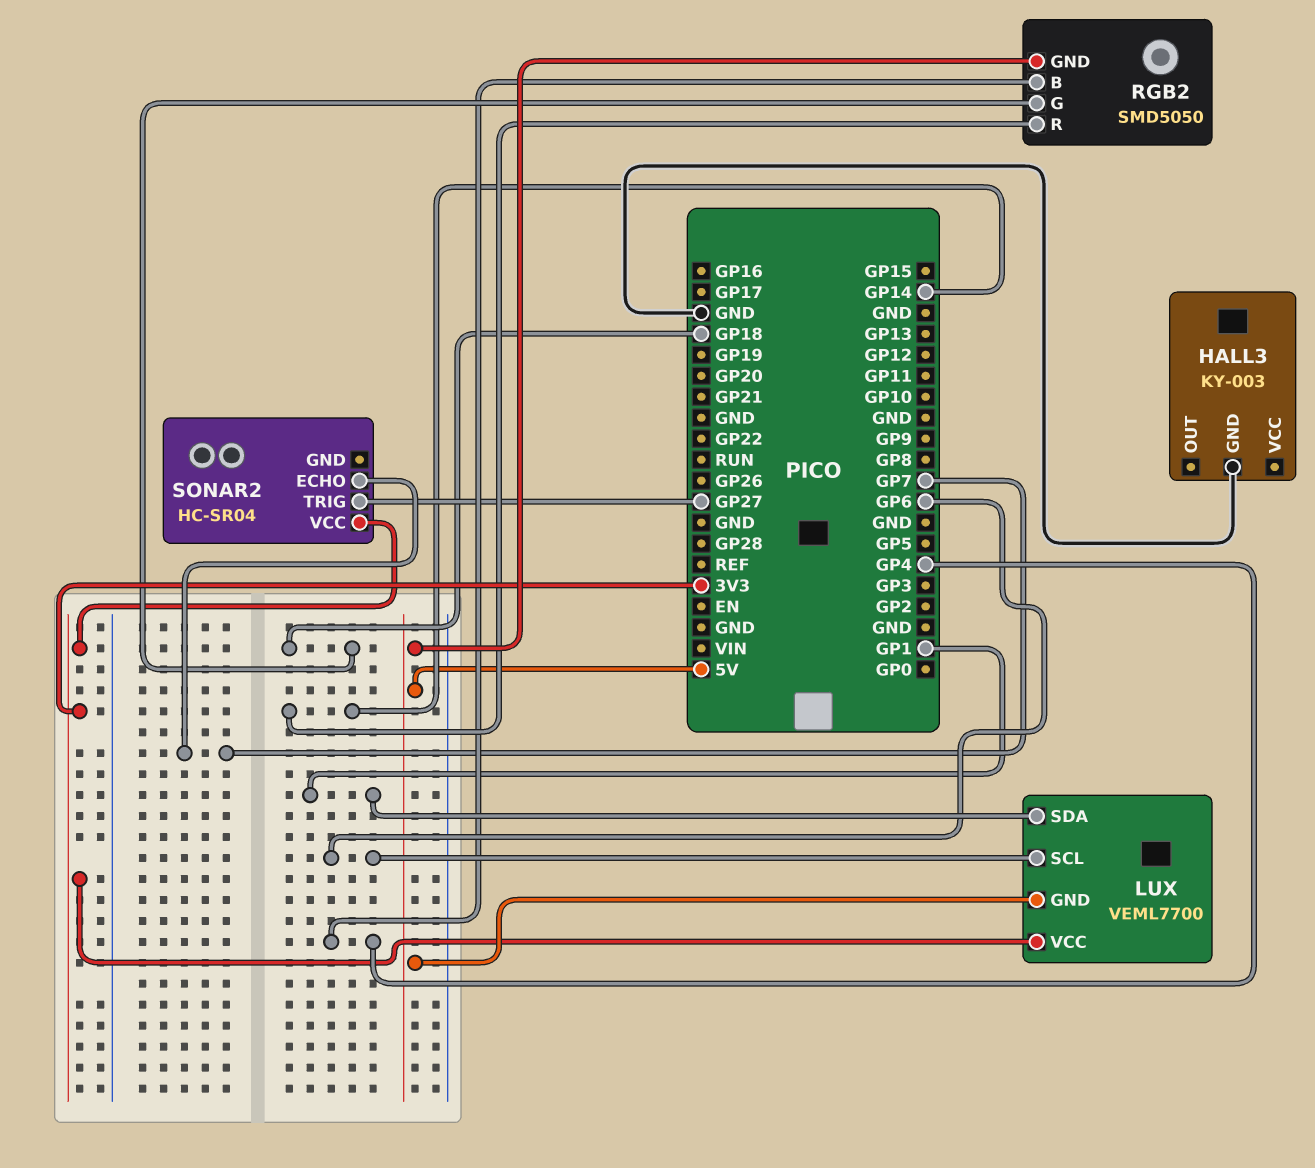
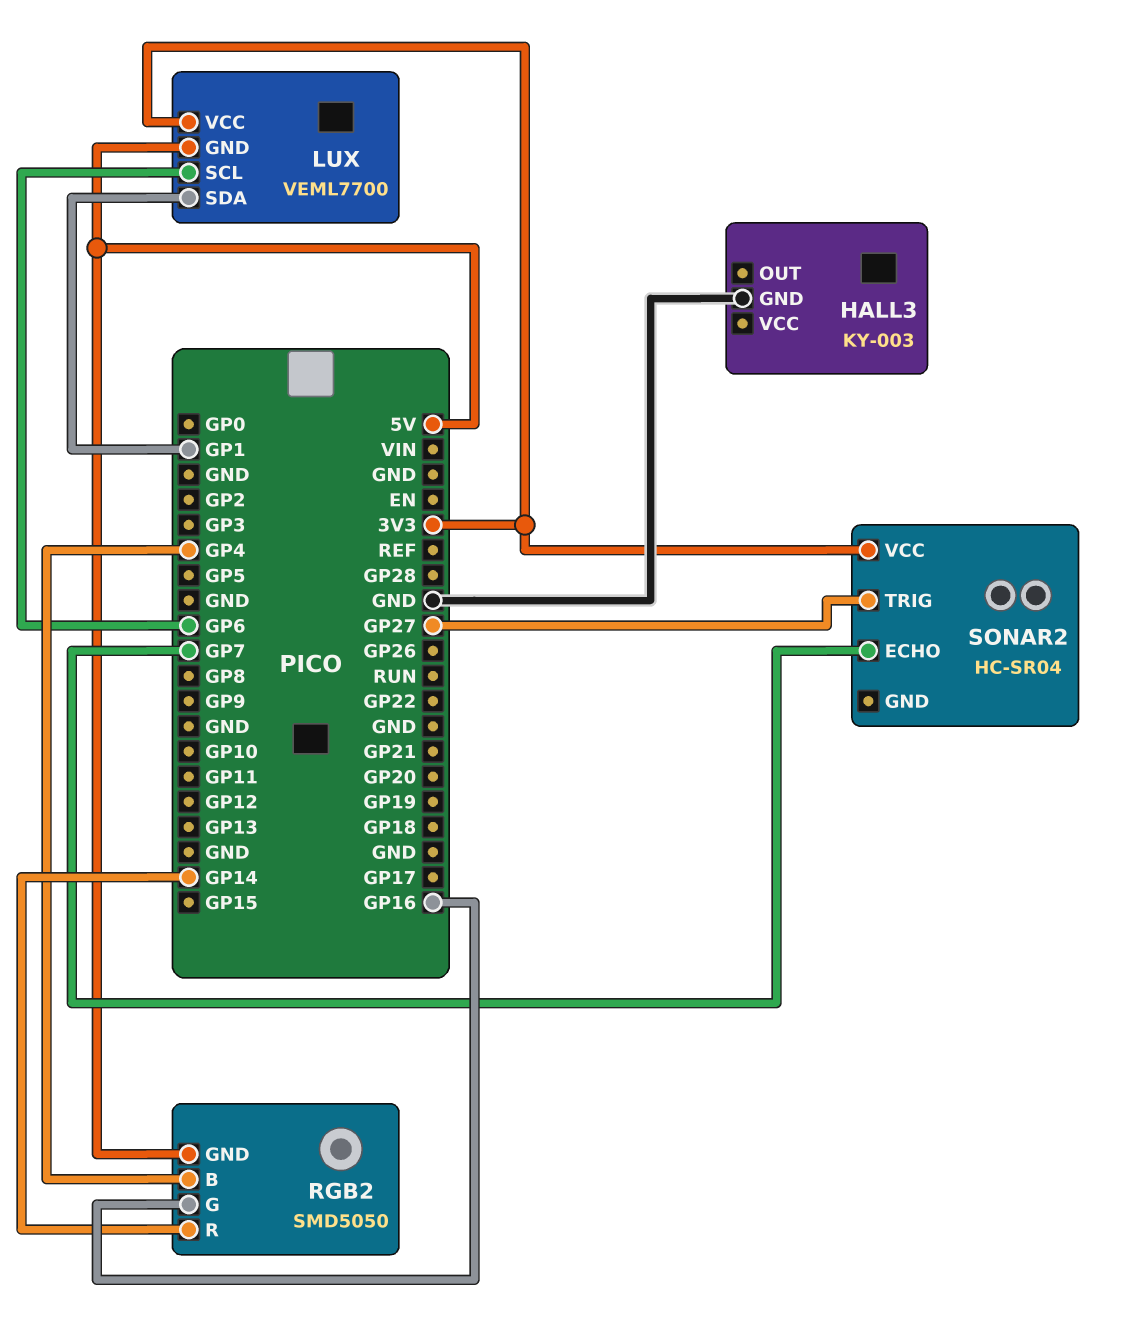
RGB2 pin G: GP18 -> GP16

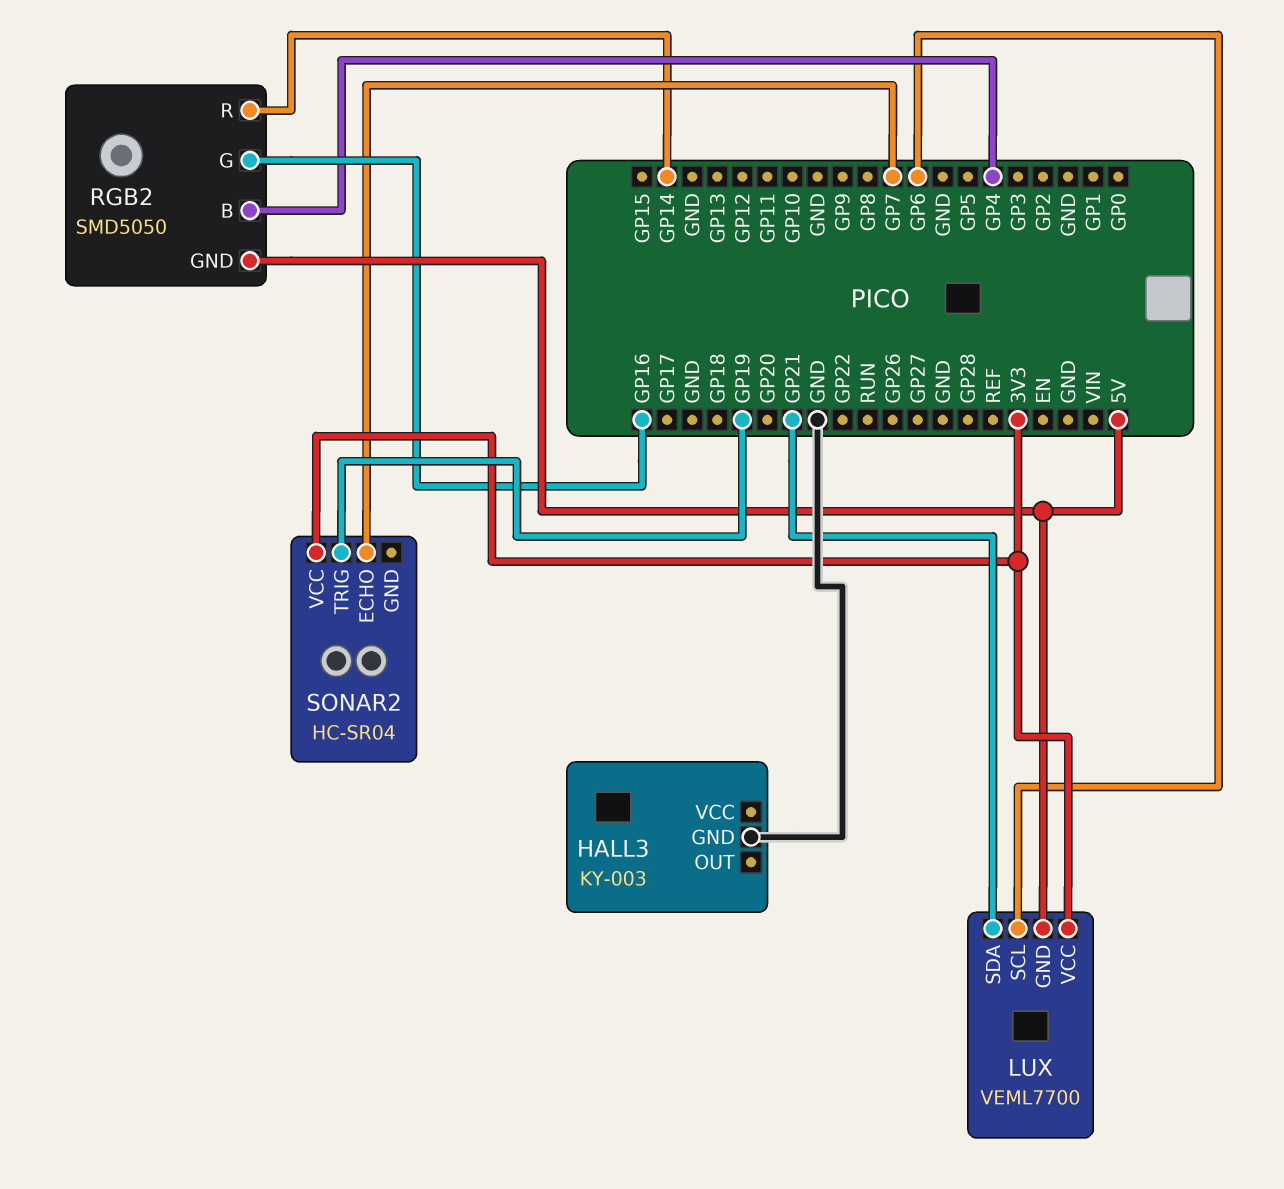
LUX pin SDA: GP1 -> GP21
SONAR2 pin TRIG: GP27 -> GP19

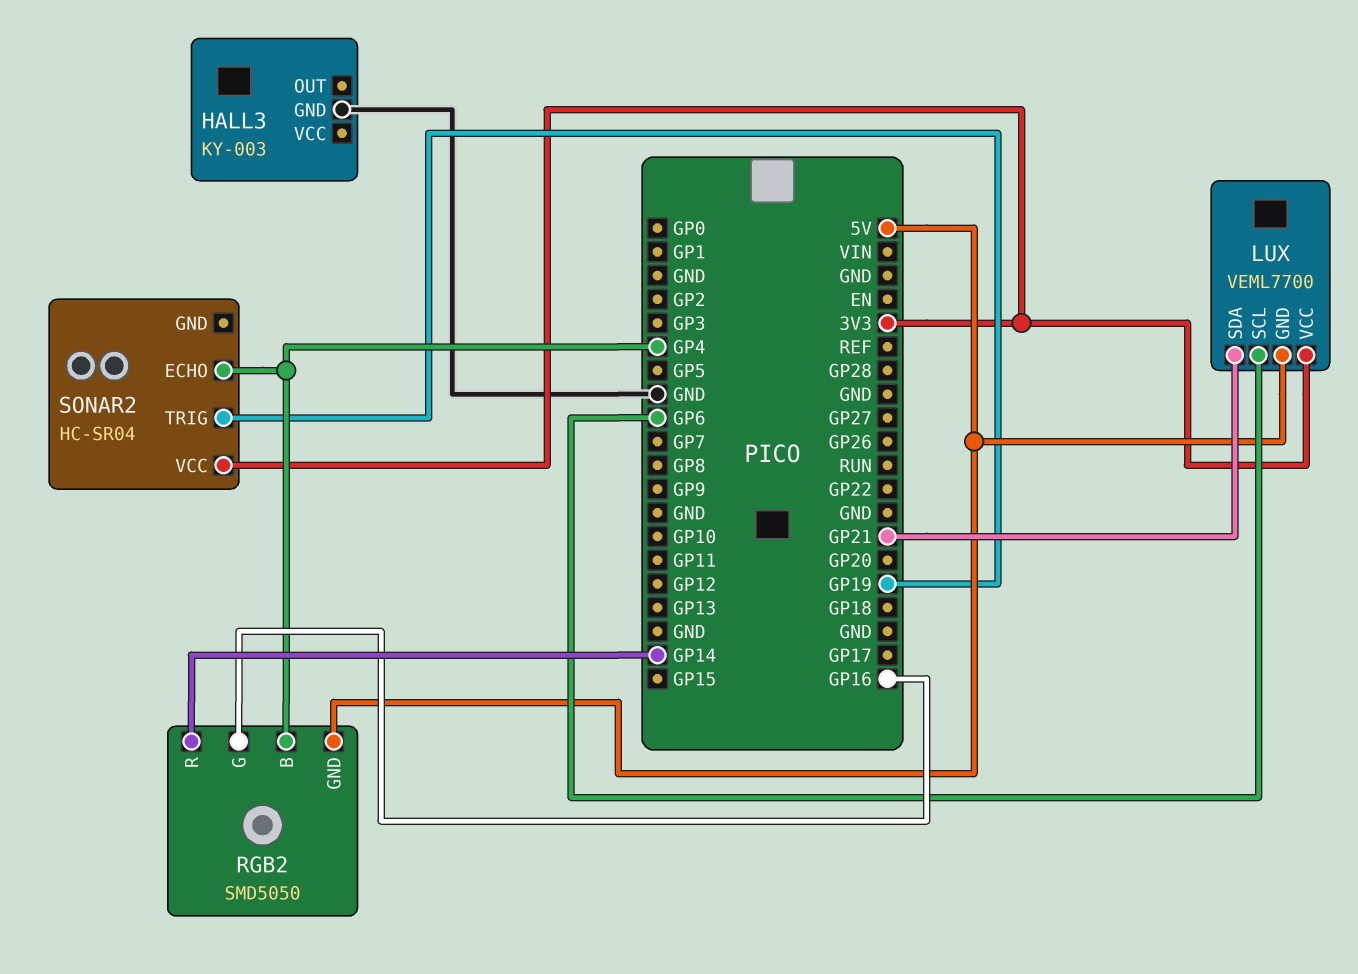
SONAR2 pin ECHO: GP7 -> GP4

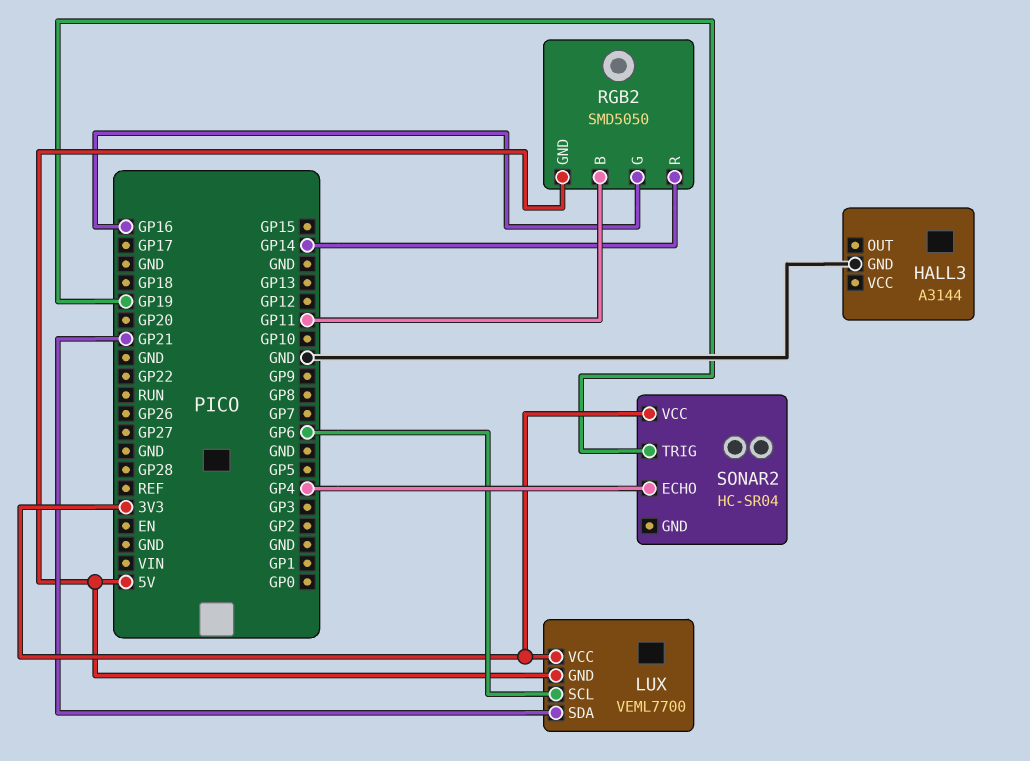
HALL3: KY-003 -> A3144
RGB2 pin B: GP4 -> GP11

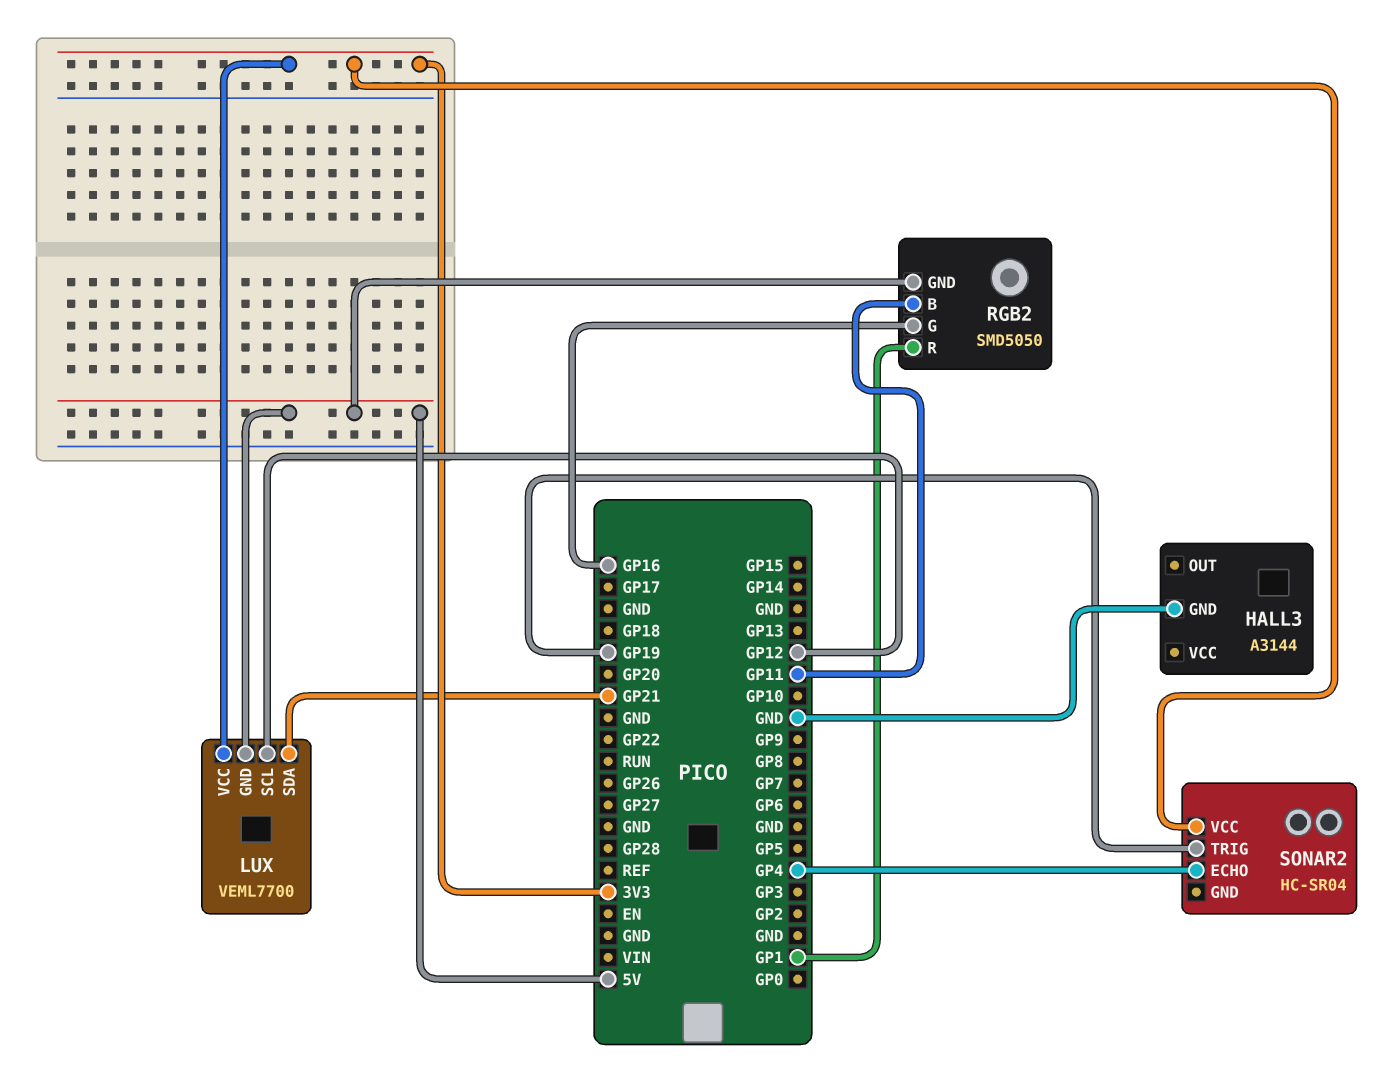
LUX pin SCL: GP6 -> GP12
RGB2 pin R: GP14 -> GP1

